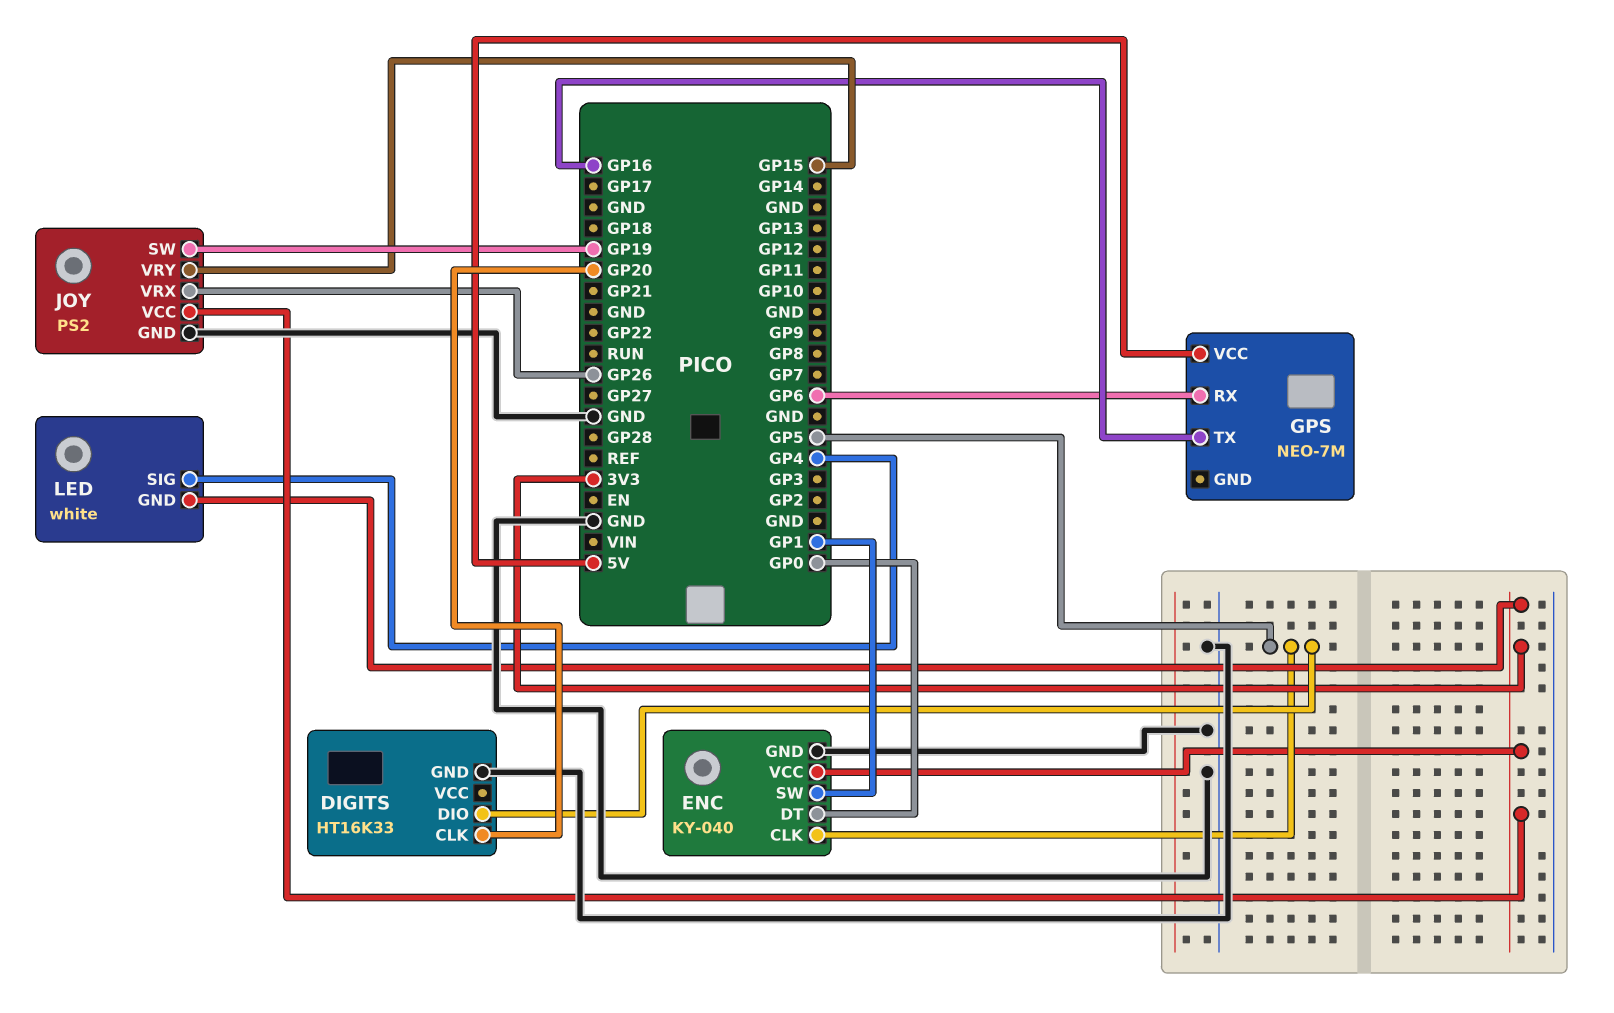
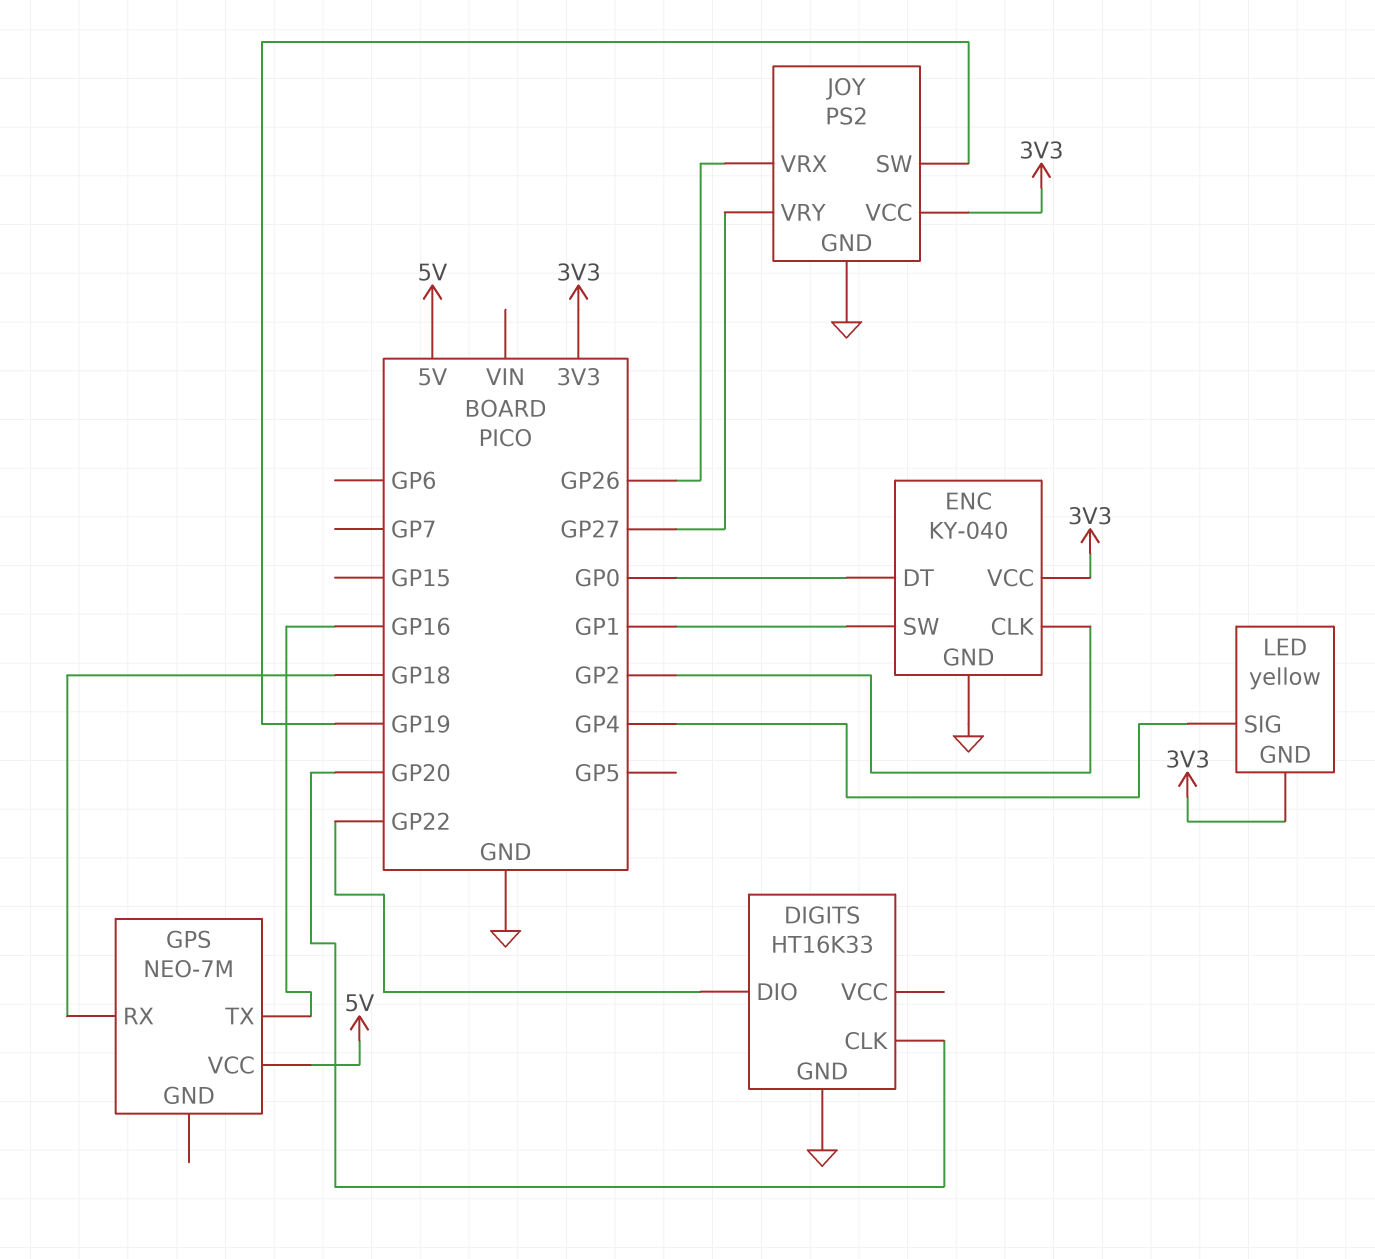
DIGITS pin DIO: GP5 -> GP22
ENC pin CLK: GP5 -> GP2
GPS pin RX: GP6 -> GP18
JOY pin VRY: GP15 -> GP27
LED: white -> yellow

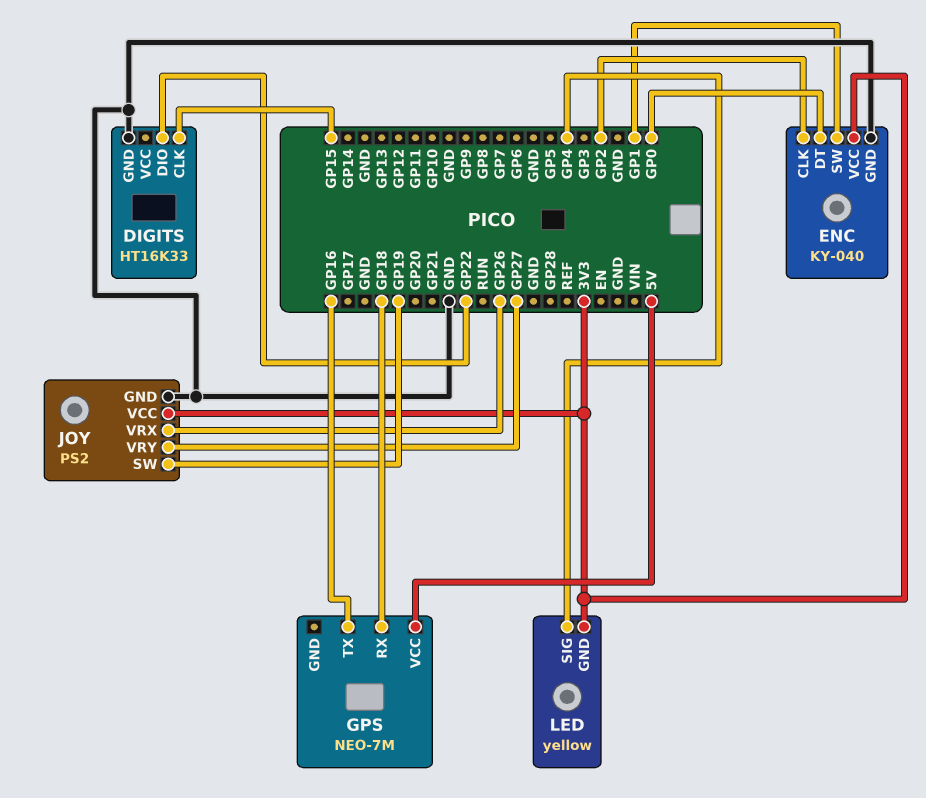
DIGITS pin CLK: GP20 -> GP15

